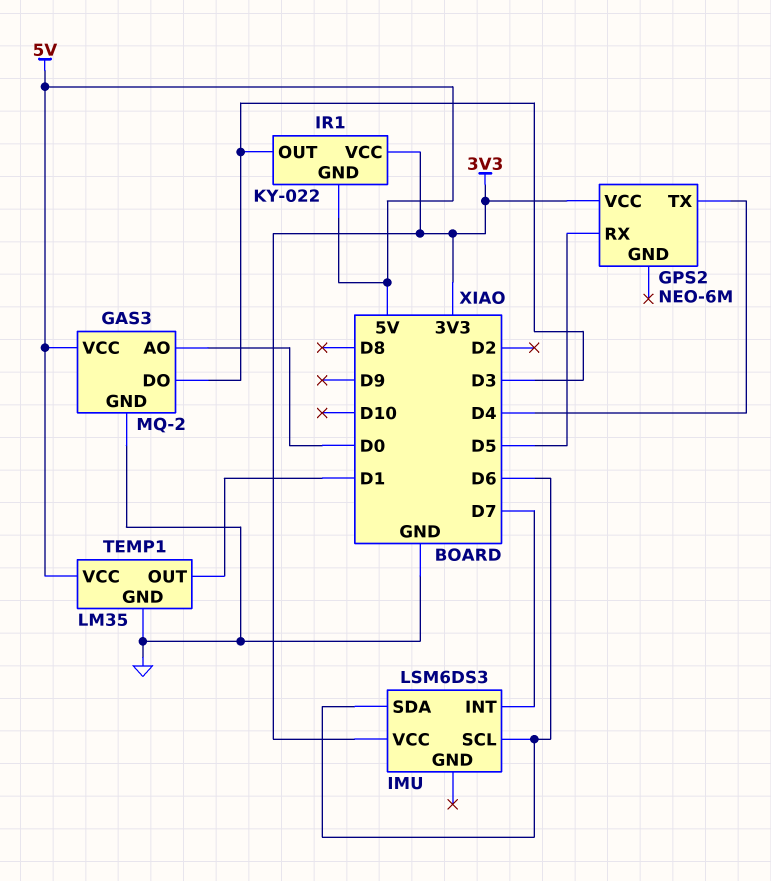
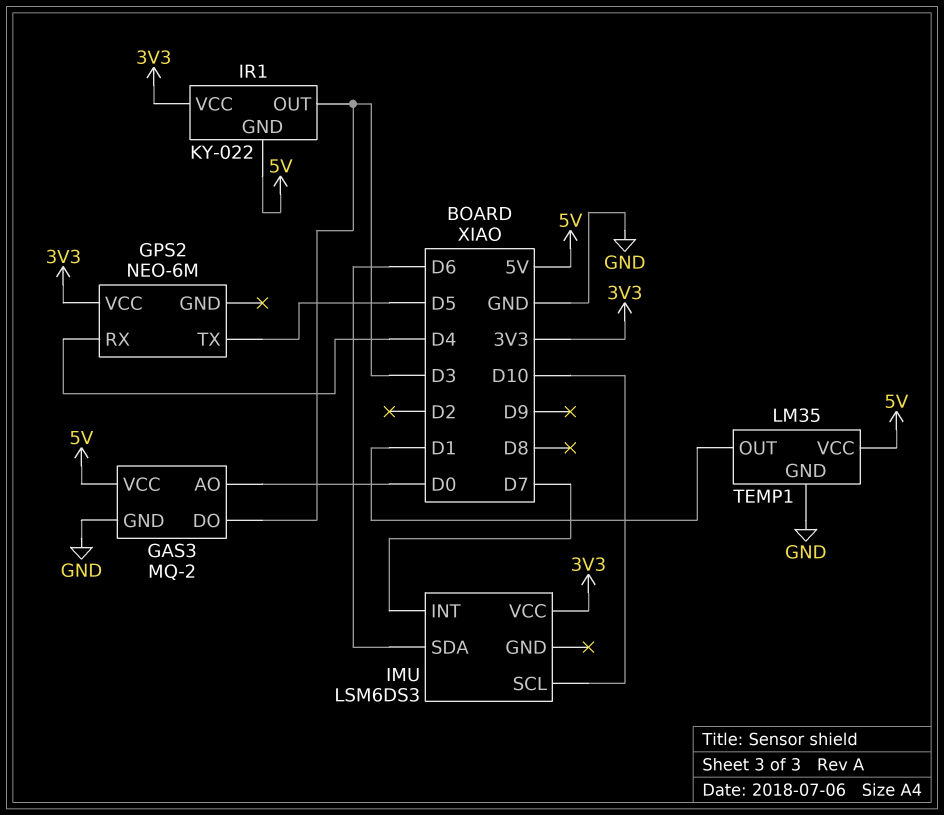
GPS2 pin RX: D5 -> D4
GPS2 pin TX: D4 -> D5
IMU pin SCL: D6 -> D10

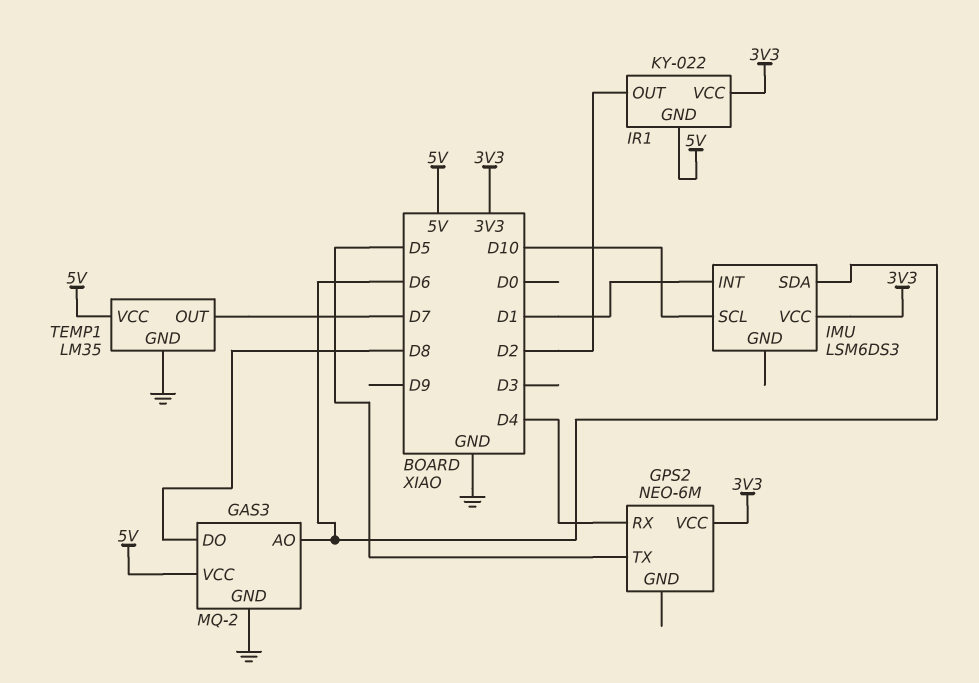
GAS3 pin AO: D0 -> D6
GAS3 pin DO: D3 -> D8
IMU pin INT: D7 -> D1
IR1 pin OUT: D3 -> D2
TEMP1 pin OUT: D1 -> D7

